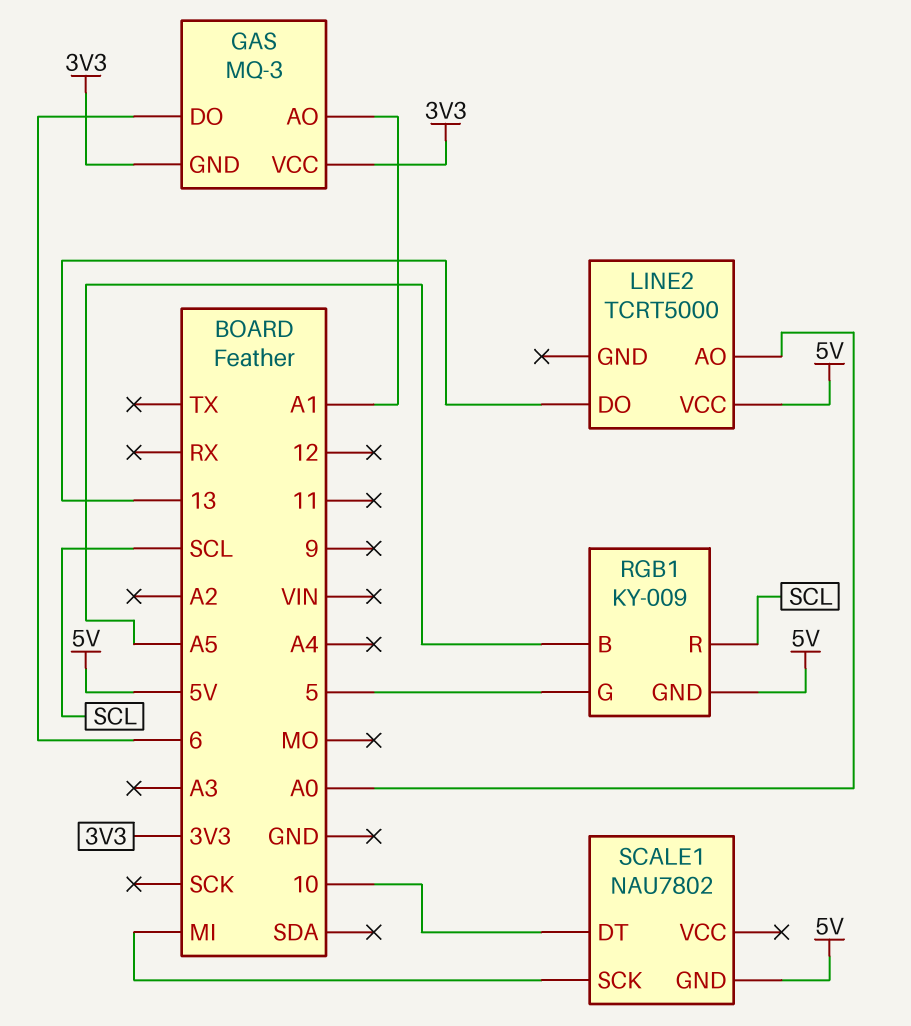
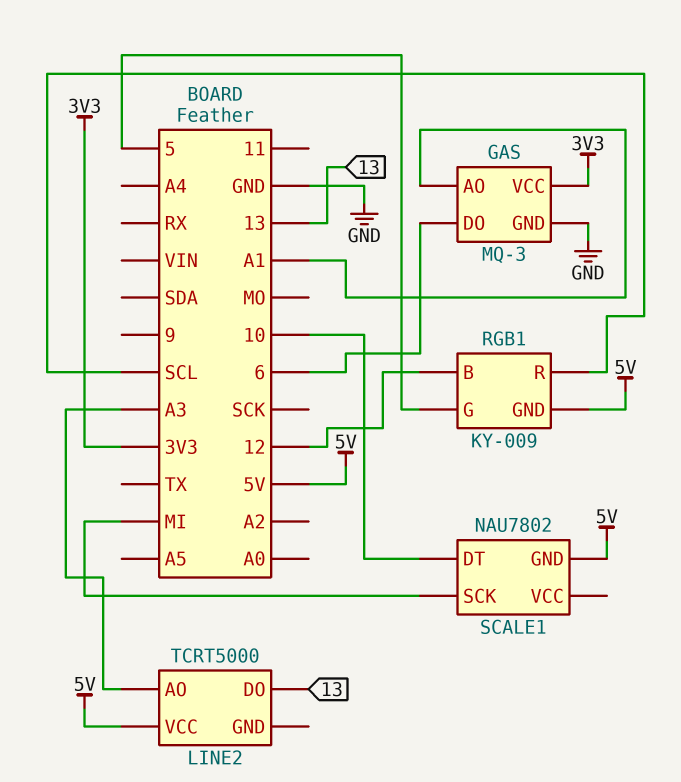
GAS pin GND: 3V3 -> GND
LINE2 pin AO: A0 -> A3
RGB1 pin B: A5 -> 12

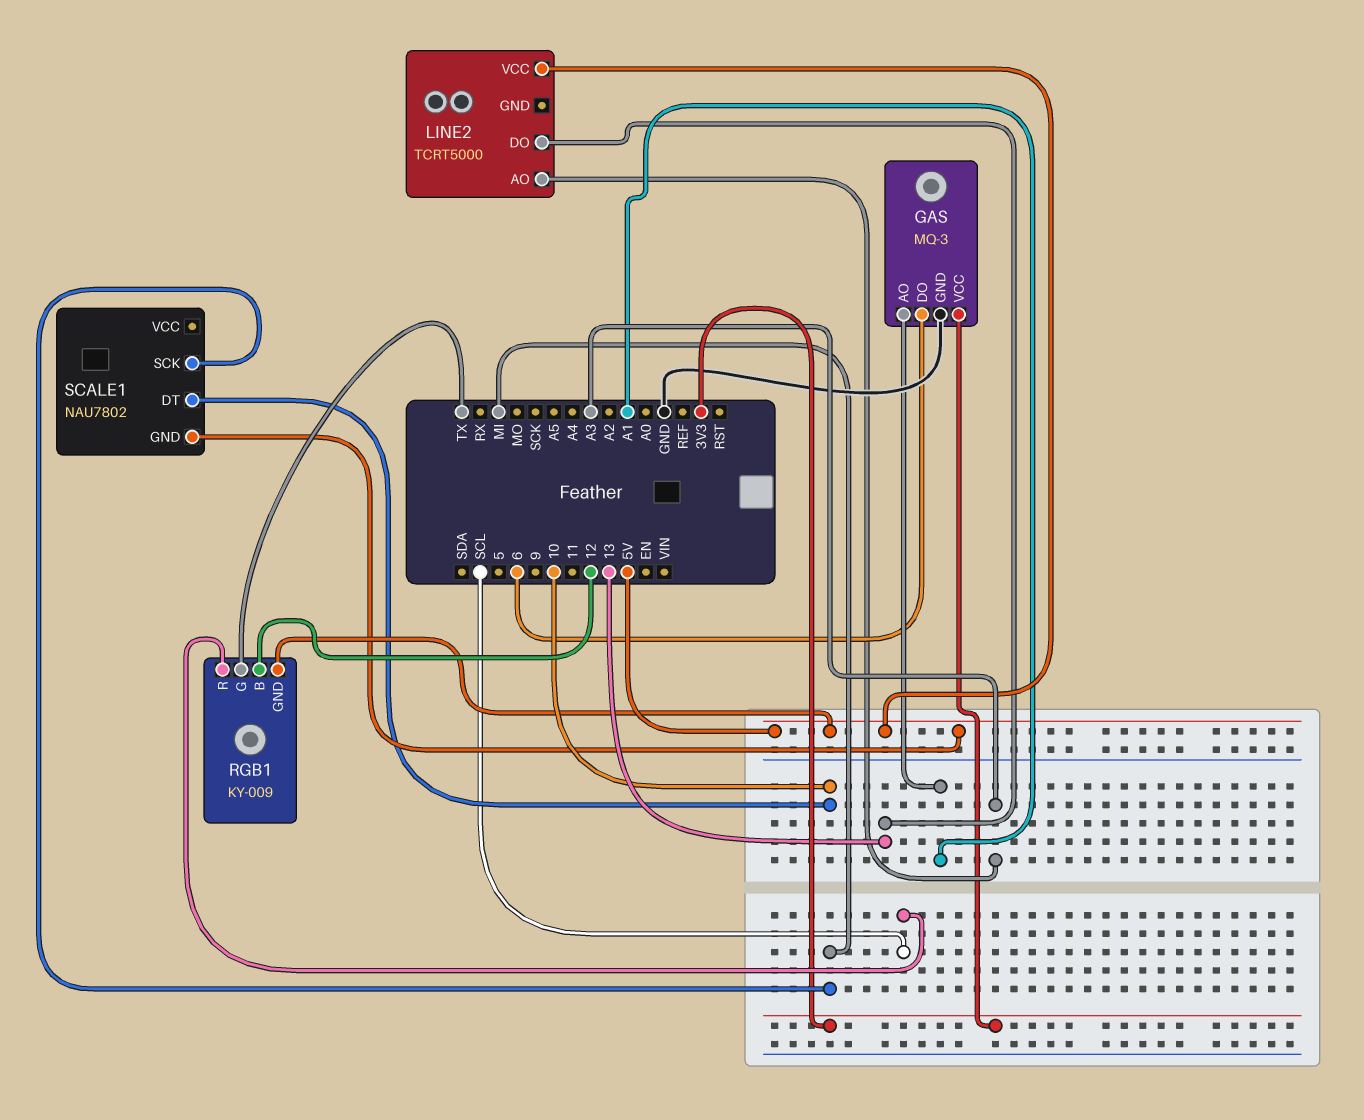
RGB1 pin G: 5 -> TX

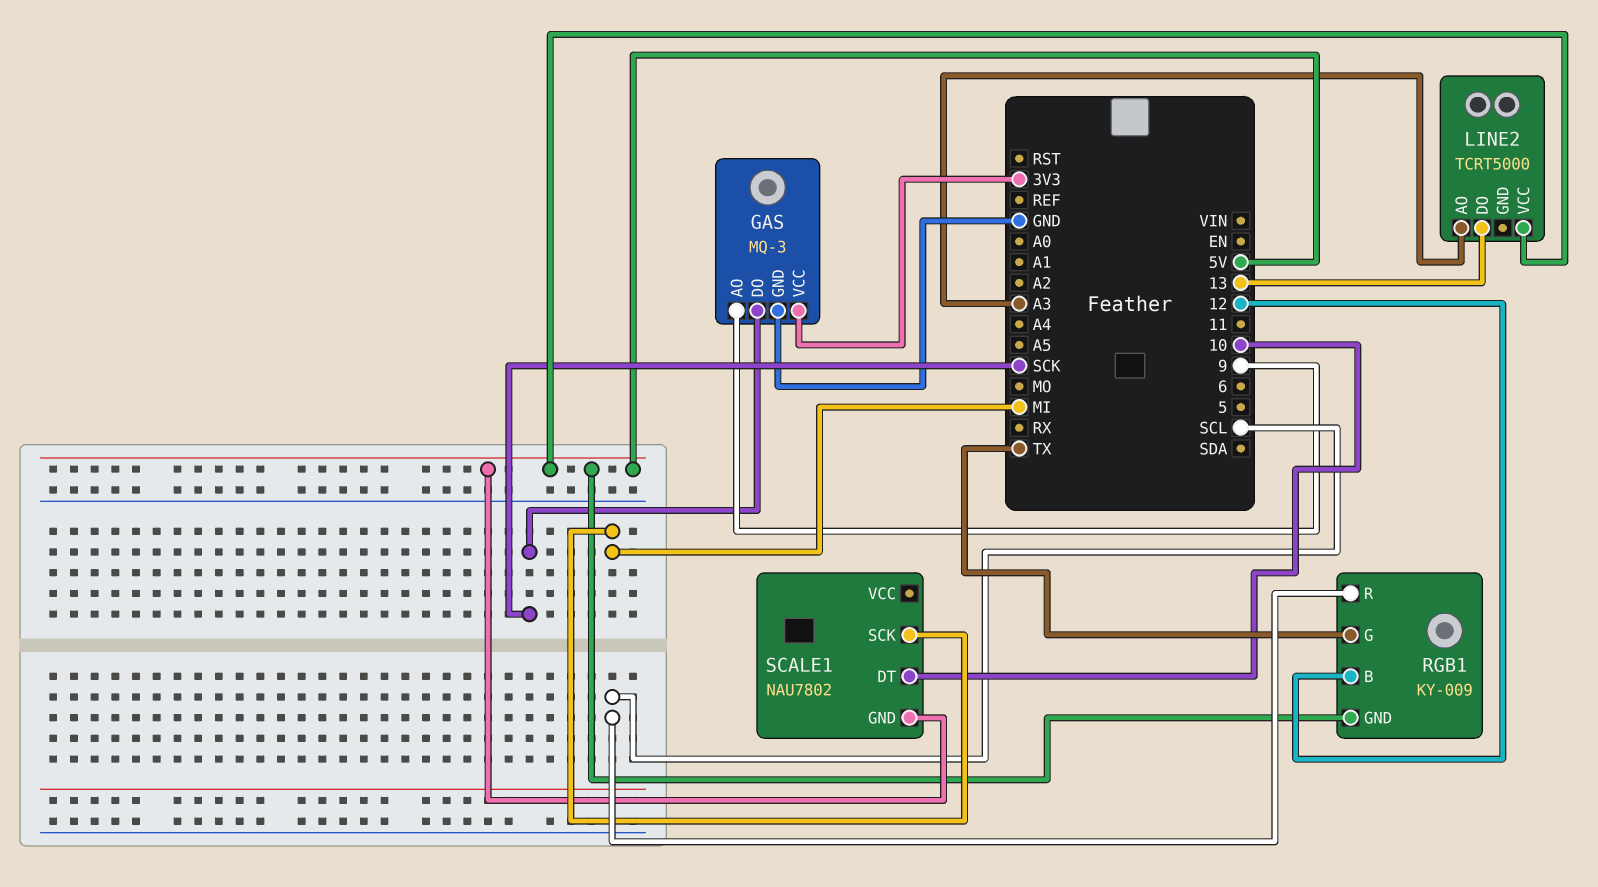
GAS pin AO: A1 -> 9
GAS pin DO: 6 -> SCK

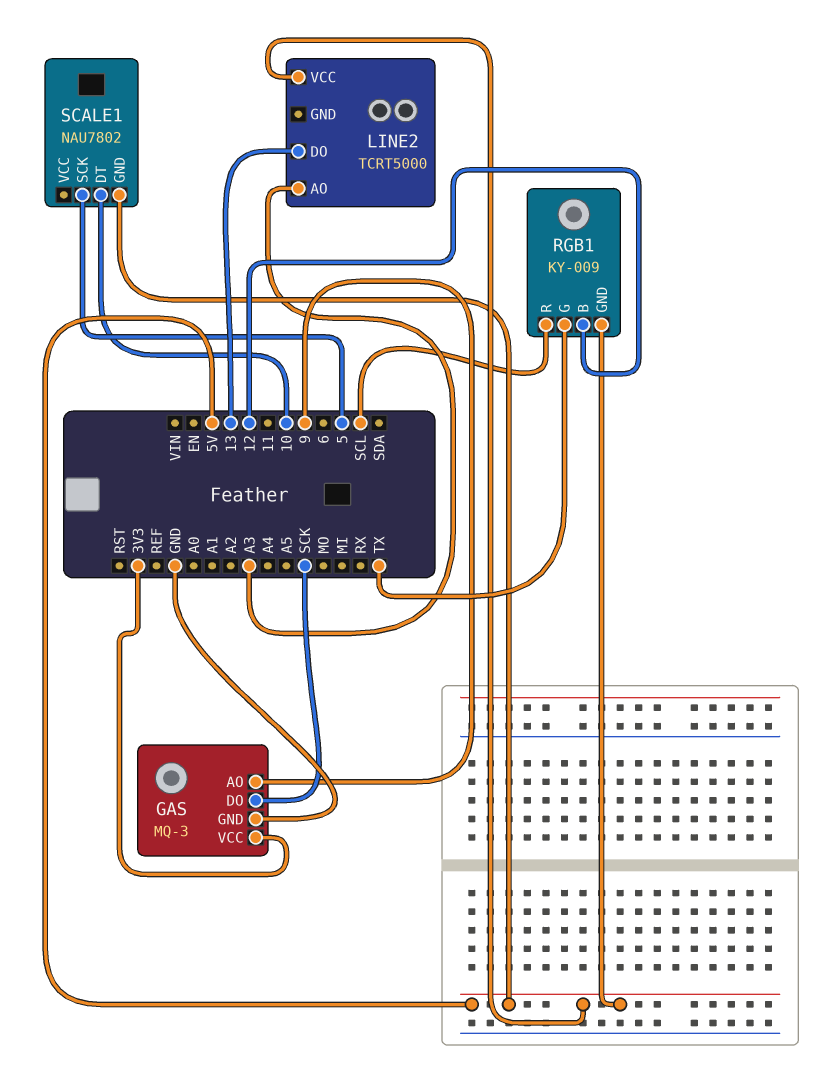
SCALE1 pin SCK: MI -> 5

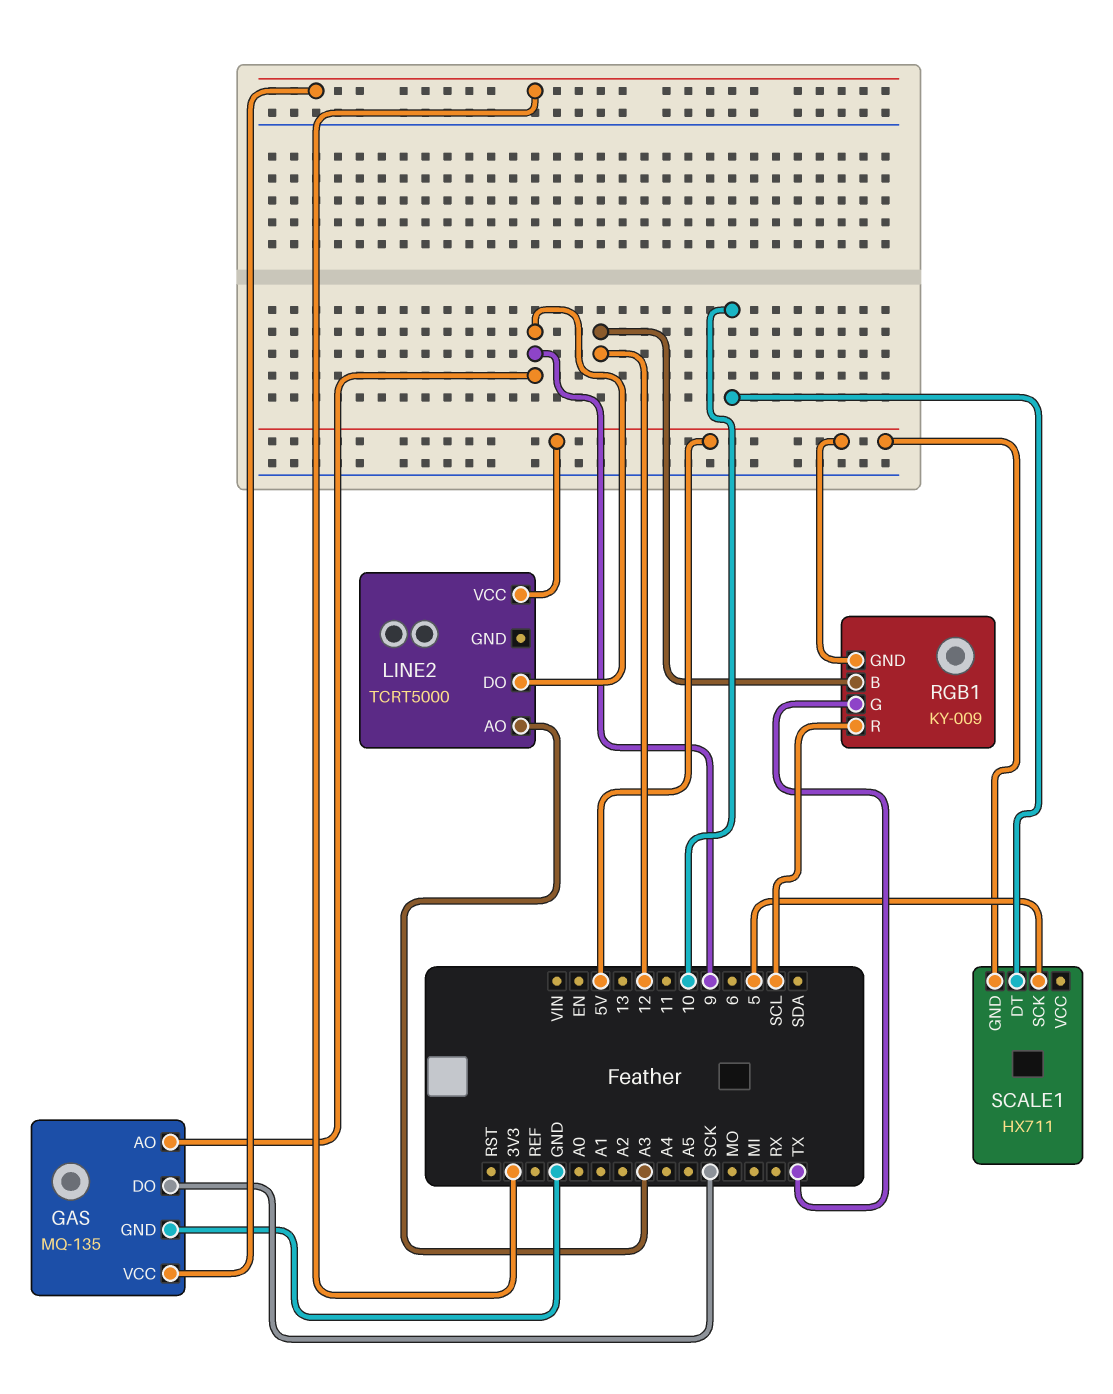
GAS: MQ-3 -> MQ-135
LINE2 pin DO: 13 -> 9
SCALE1: NAU7802 -> HX711

